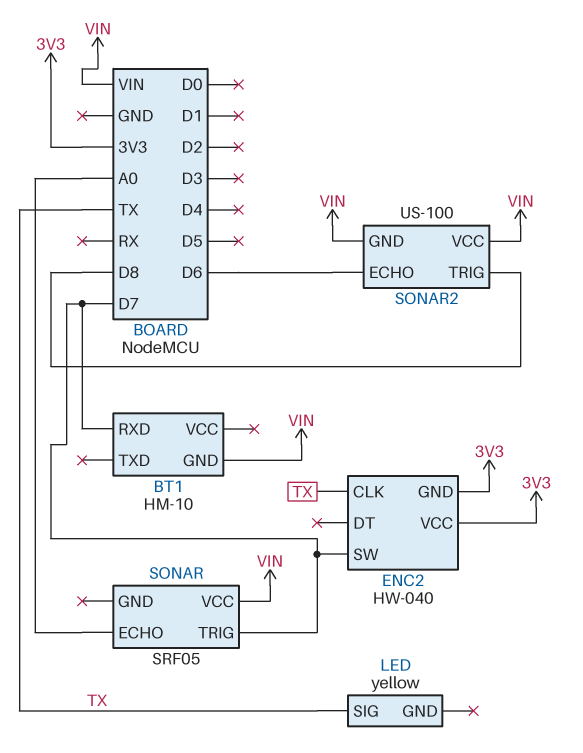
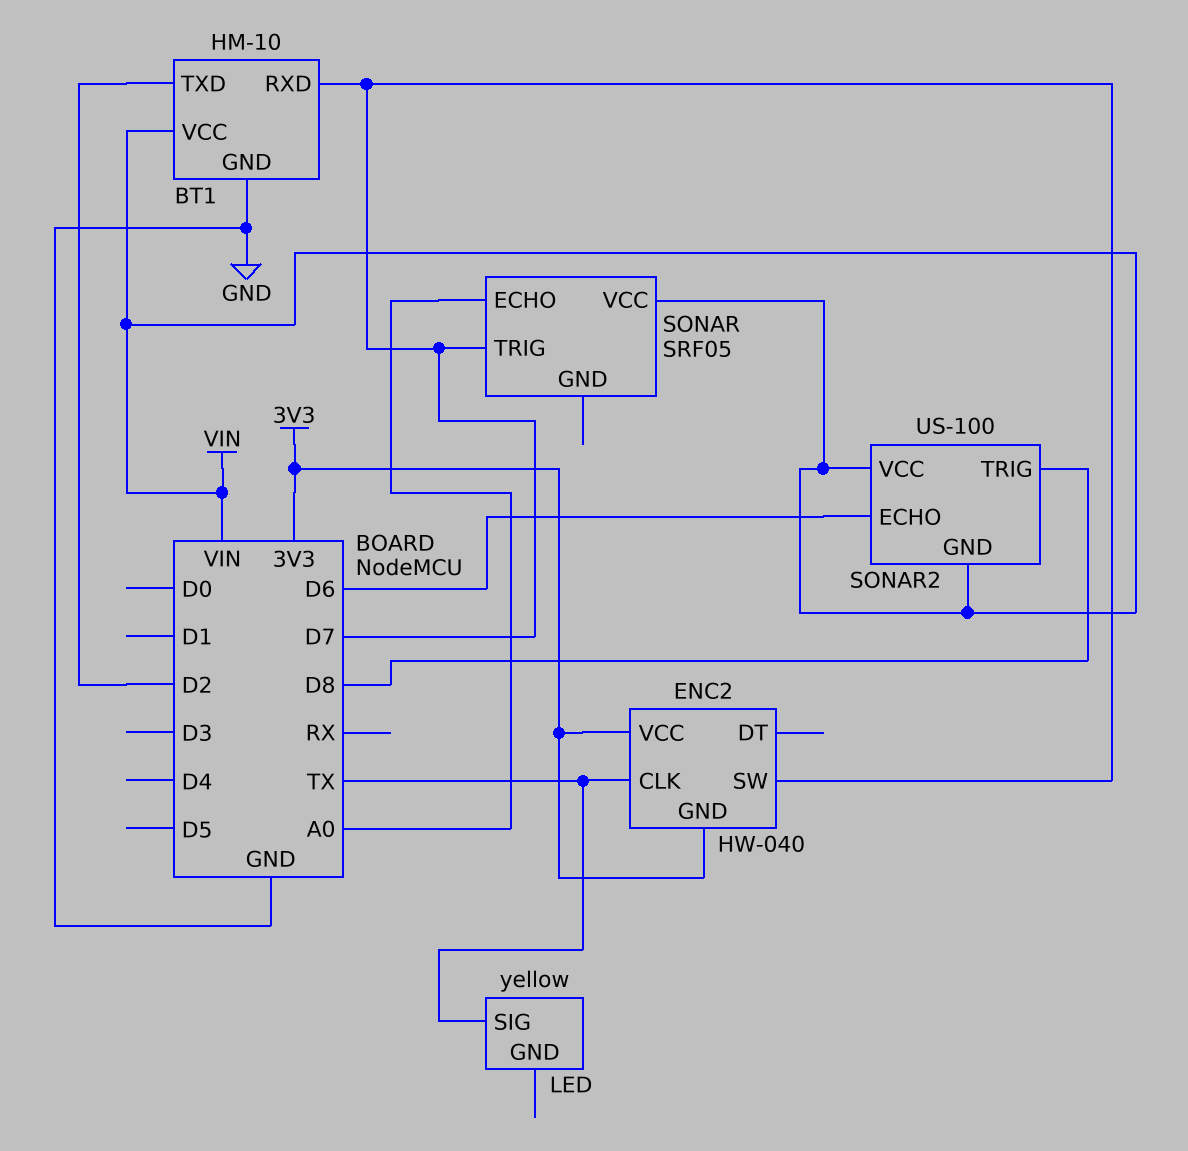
BT1 pin GND: VIN -> GND
BT1 pin TXD: none -> D2
BT1 pin VCC: none -> VIN

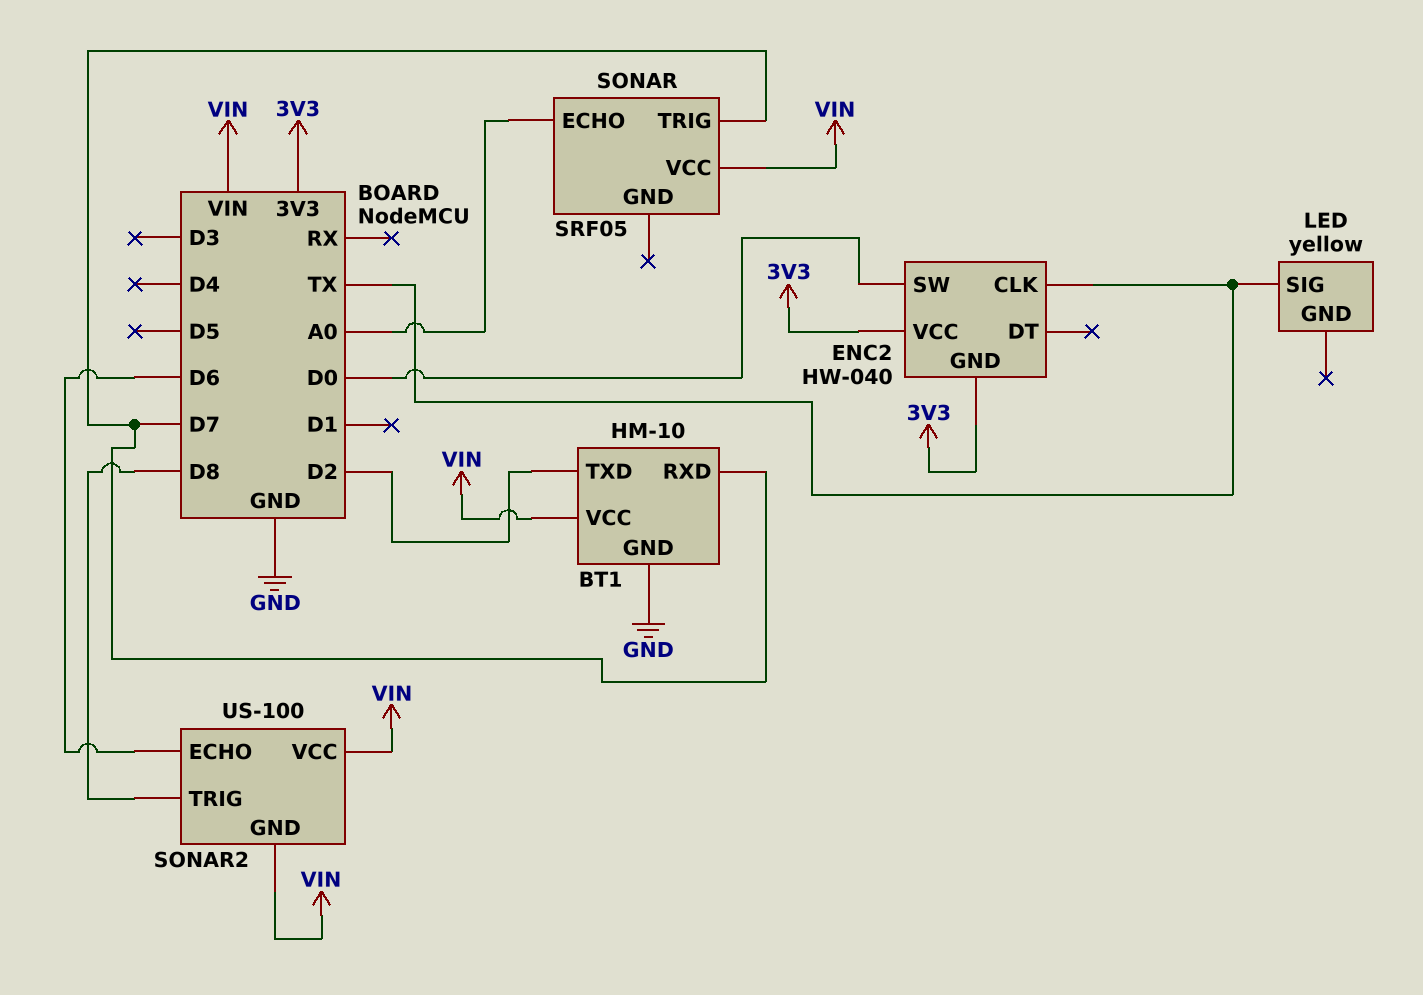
ENC2 pin SW: D7 -> D0

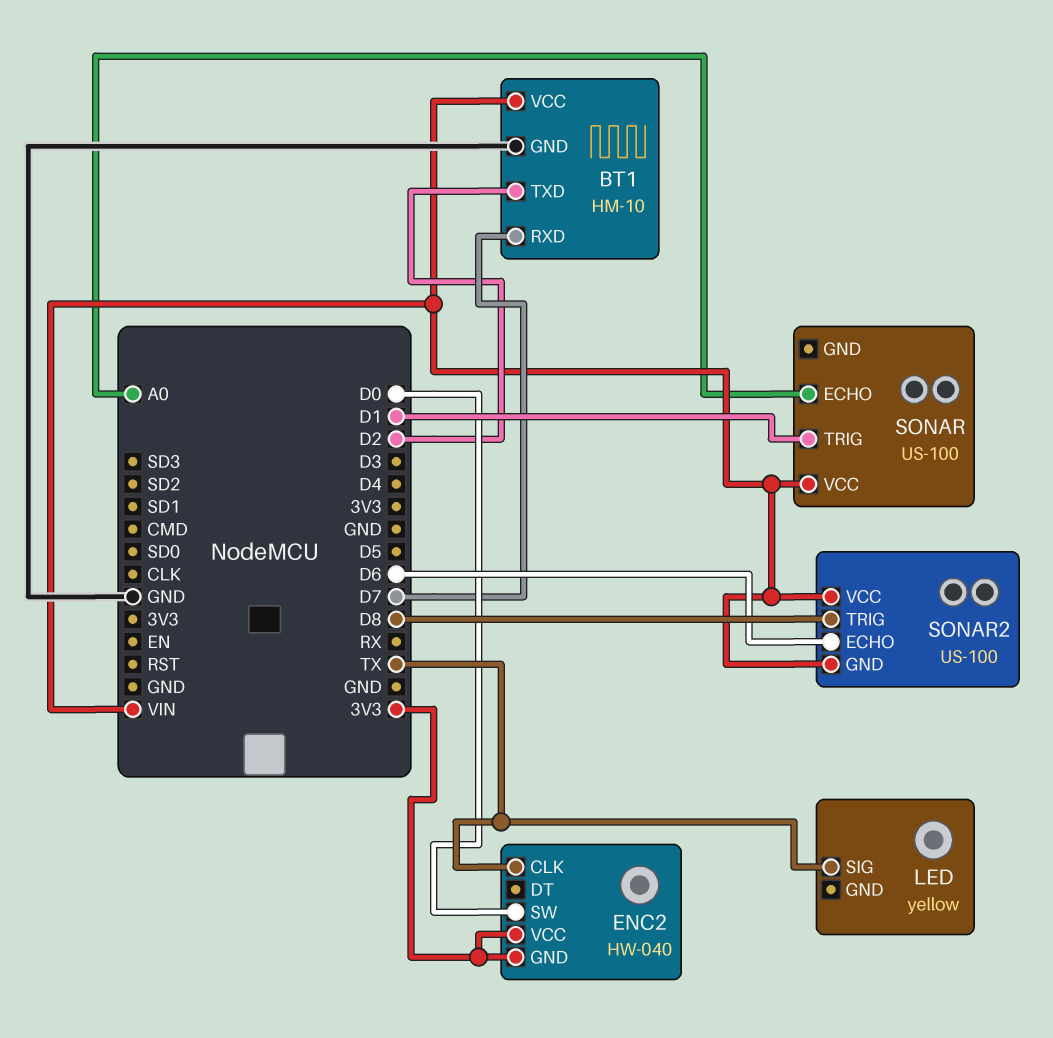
SONAR: SRF05 -> US-100
SONAR pin TRIG: D7 -> D1

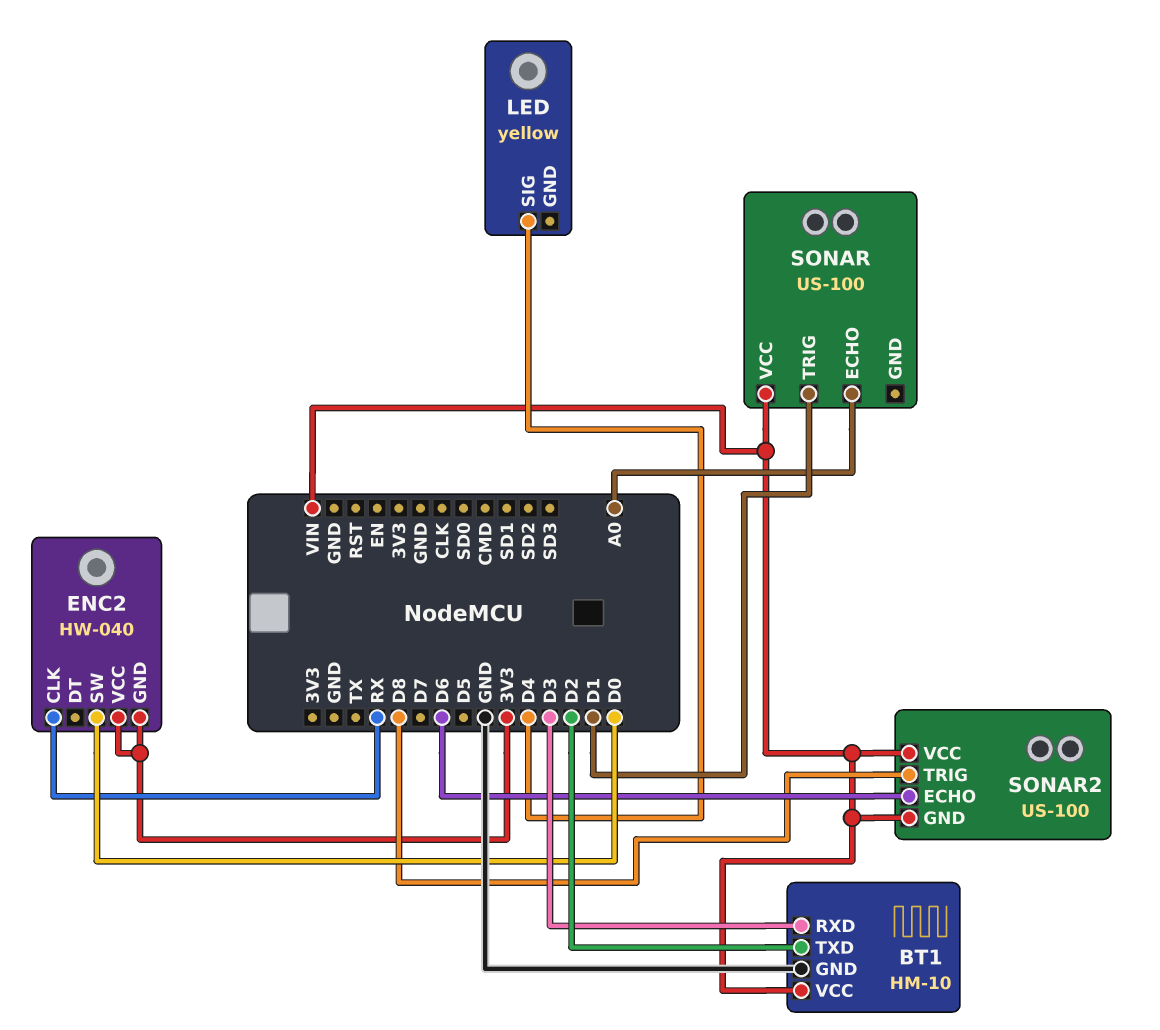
BT1 pin RXD: D7 -> D3
ENC2 pin CLK: TX -> RX
LED pin SIG: TX -> D4

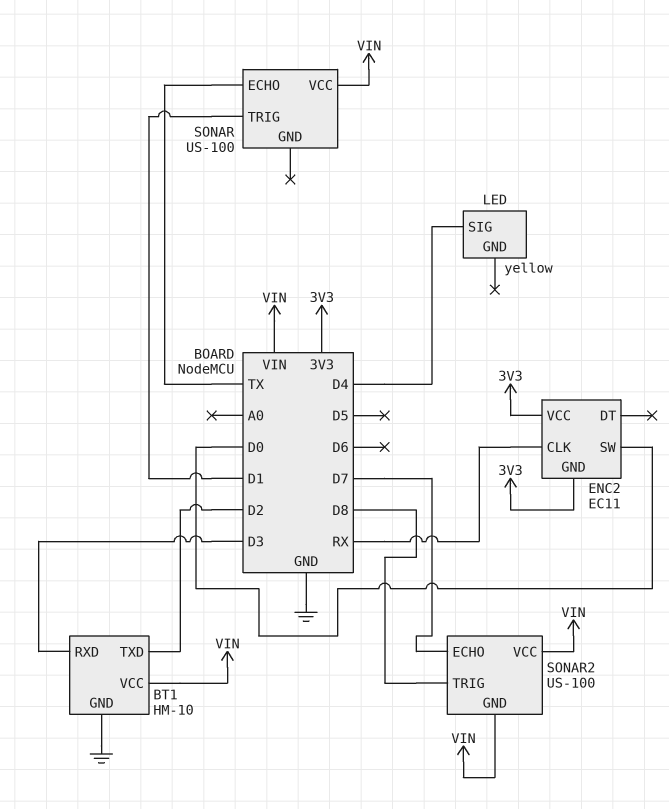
ENC2: HW-040 -> EC11
SONAR pin ECHO: A0 -> TX
SONAR2 pin ECHO: D6 -> D7

